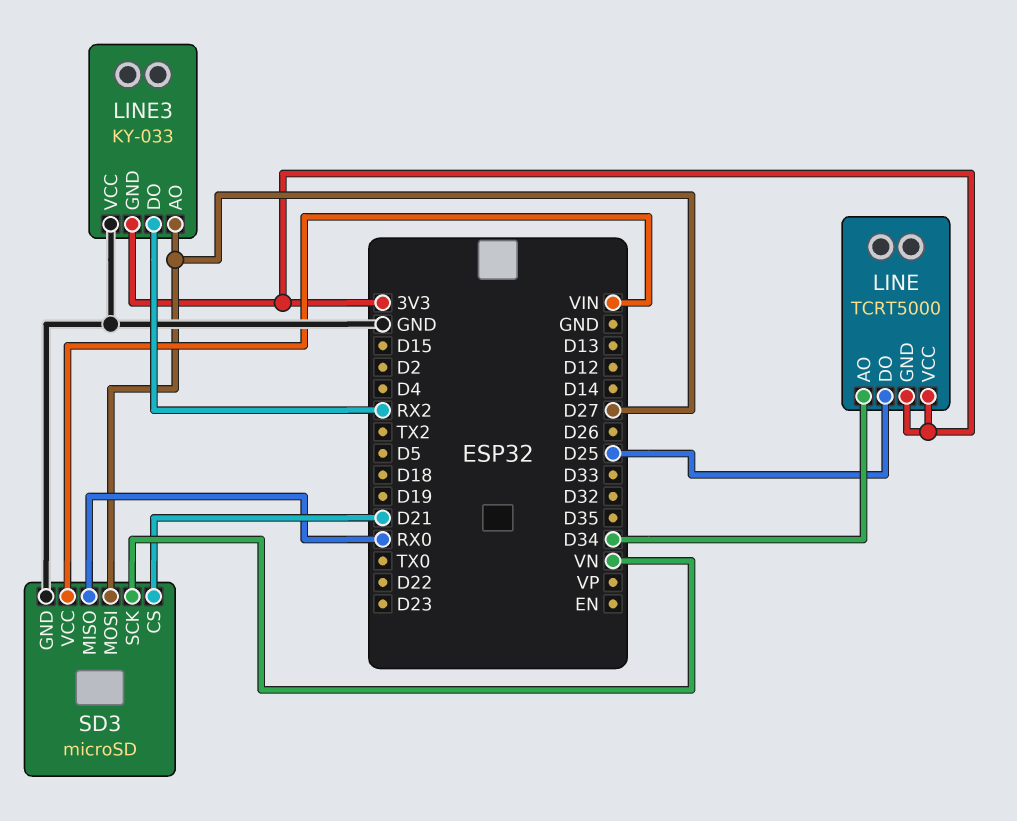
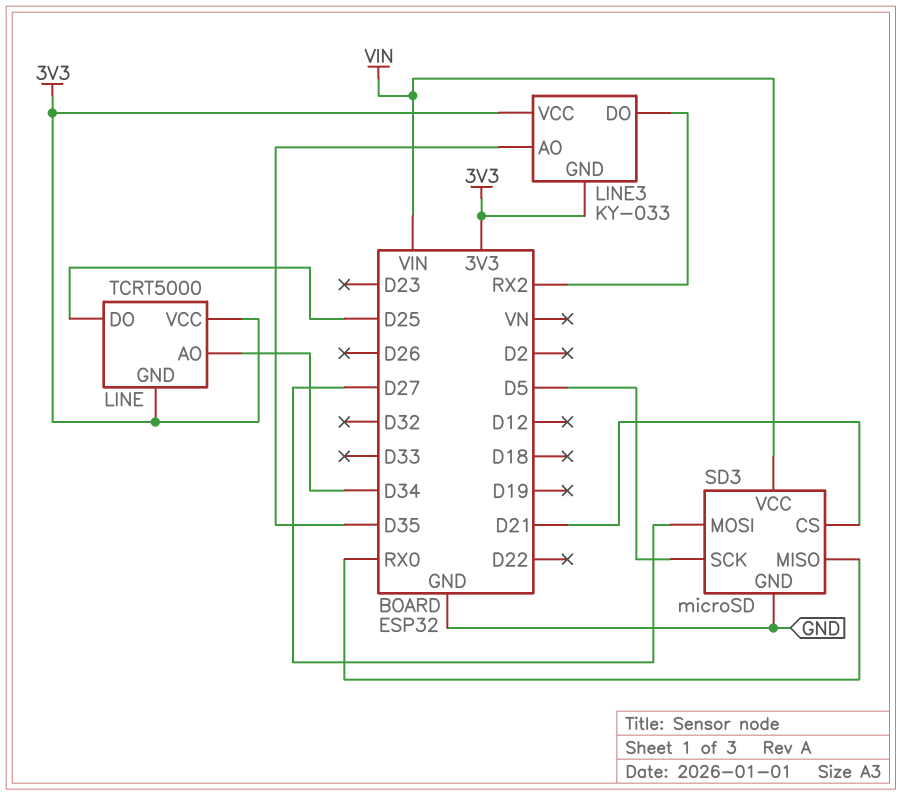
LINE3 pin AO: D27 -> D35
LINE3 pin VCC: GND -> 3V3
SD3 pin SCK: VN -> D5

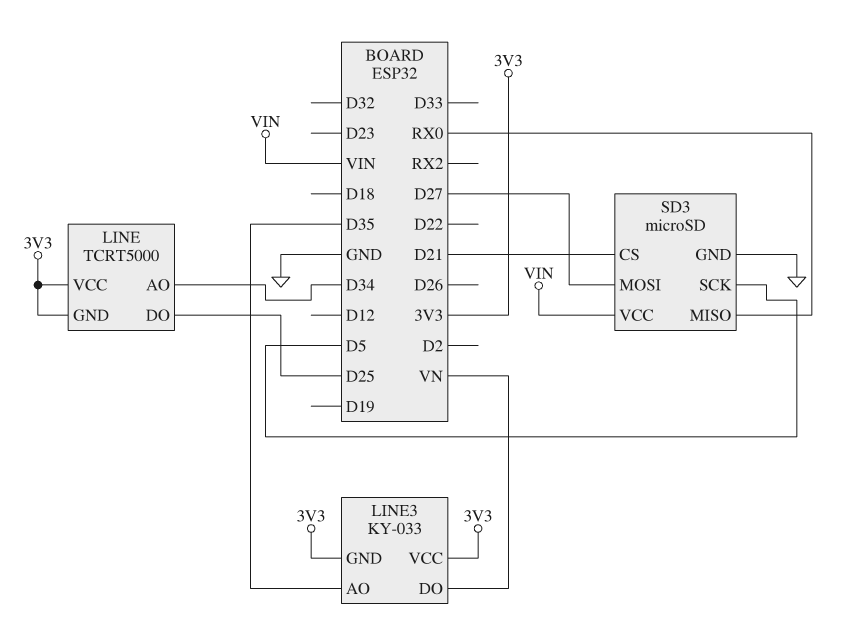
LINE3 pin DO: RX2 -> VN

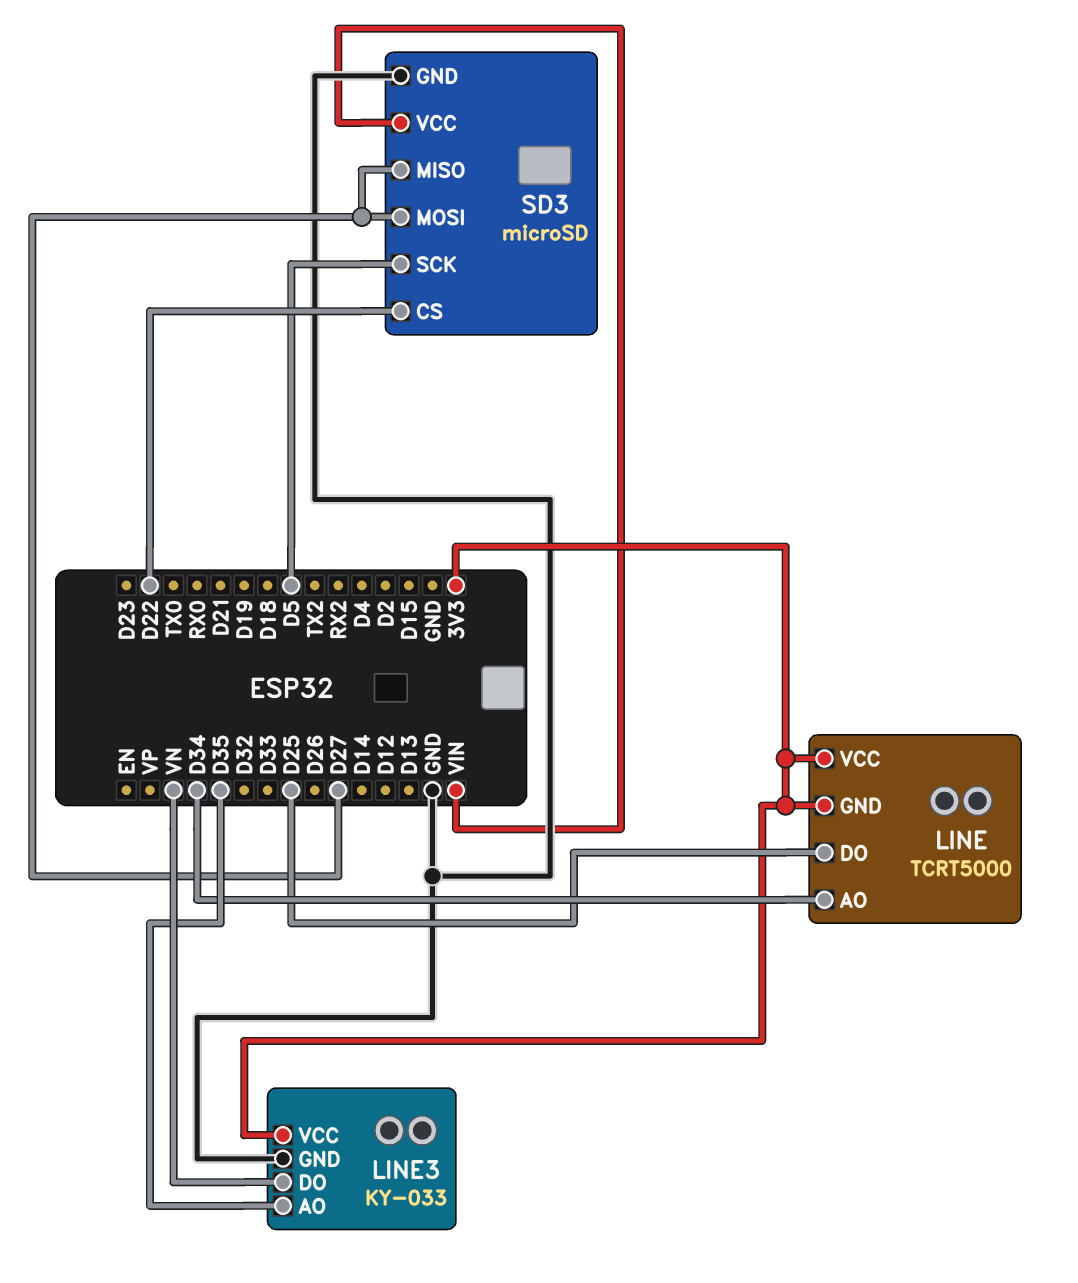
LINE3 pin GND: 3V3 -> GND
SD3 pin CS: D21 -> D22
SD3 pin MISO: RX0 -> D27

